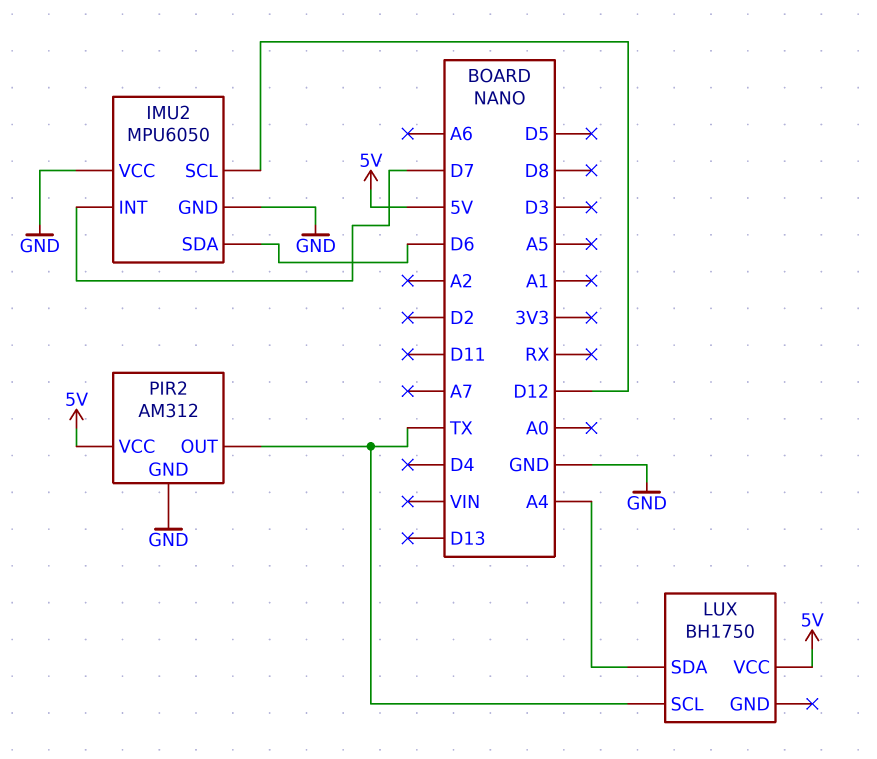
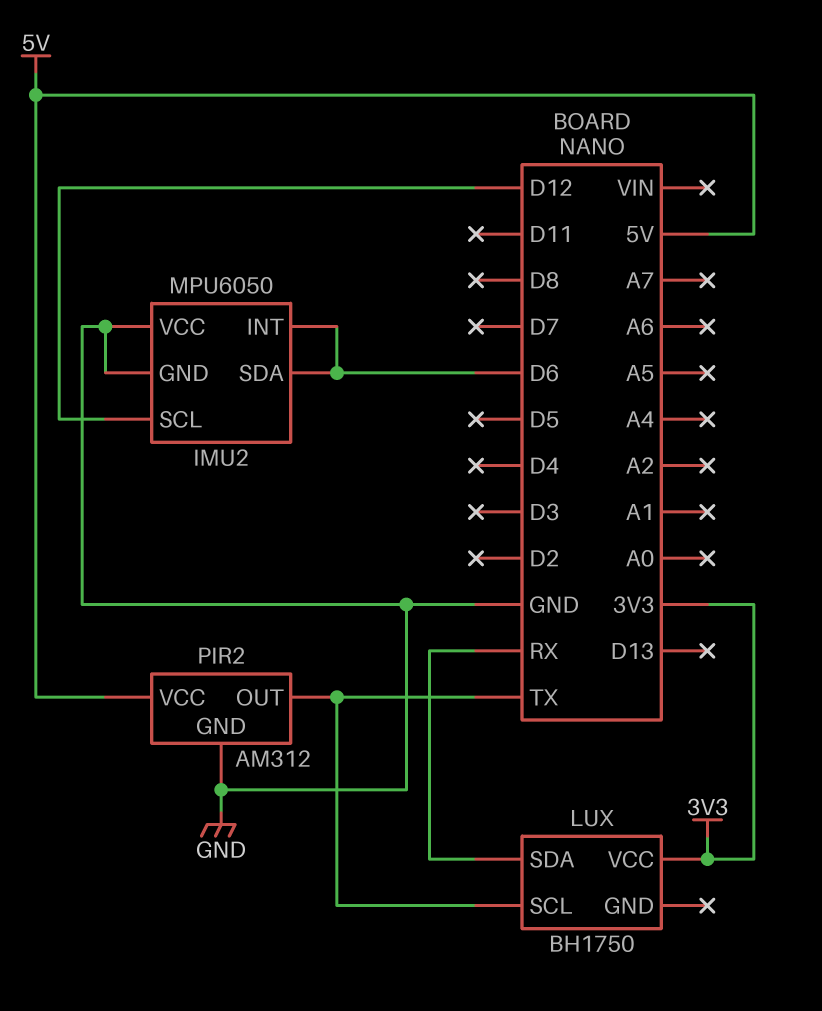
IMU2 pin INT: D7 -> D6
LUX pin SDA: A4 -> RX
LUX pin VCC: 5V -> 3V3

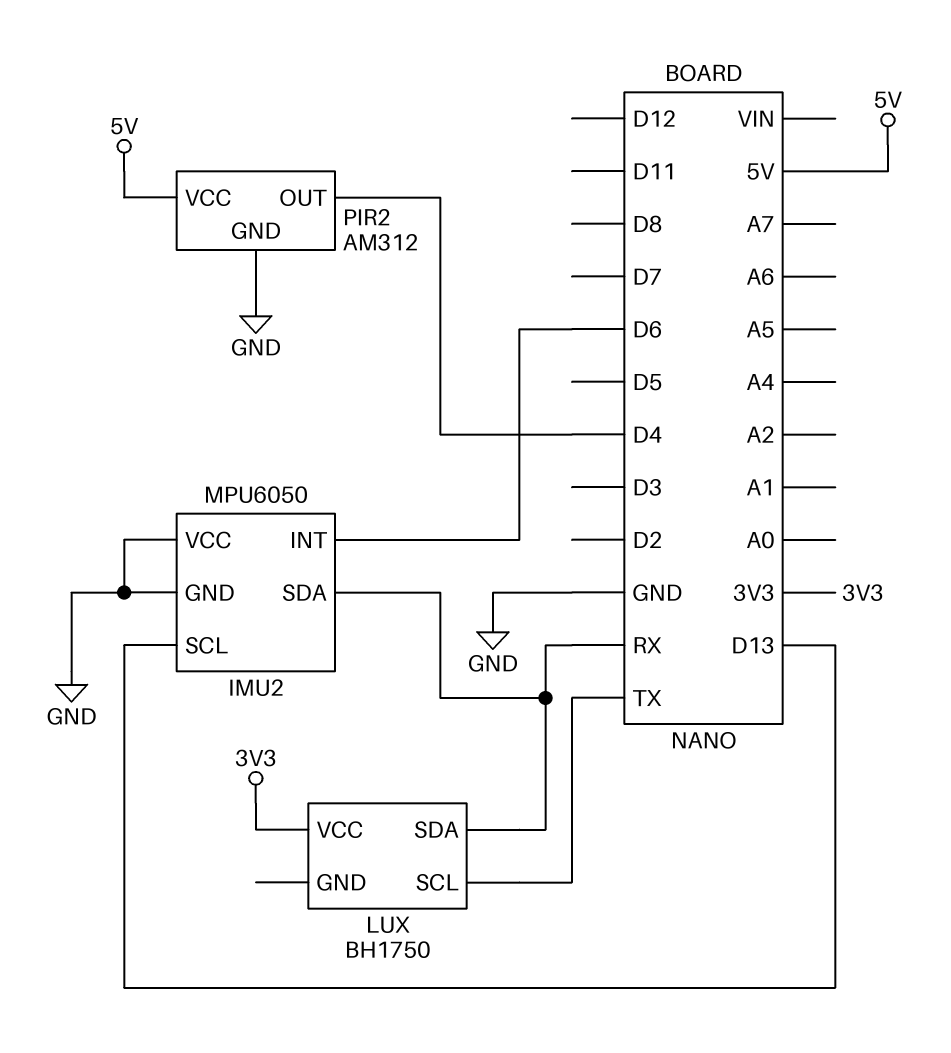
IMU2 pin SCL: D12 -> D13
IMU2 pin SDA: D6 -> RX
PIR2 pin OUT: TX -> D4

